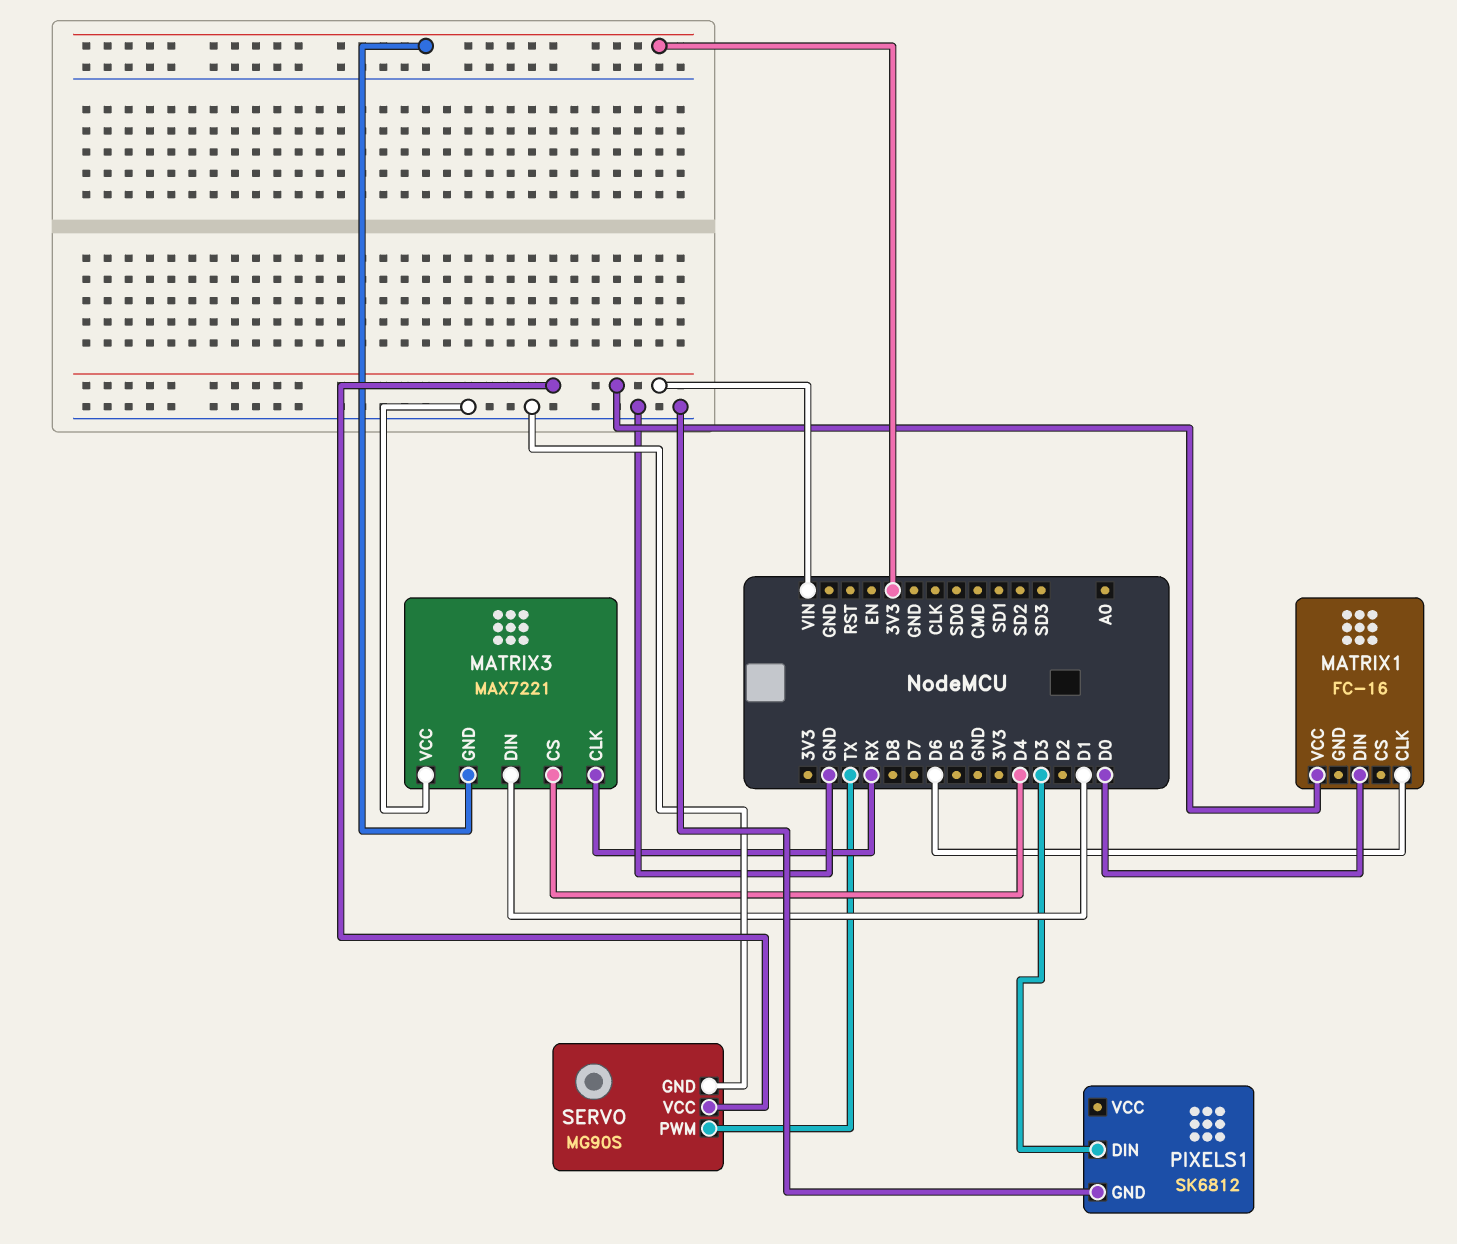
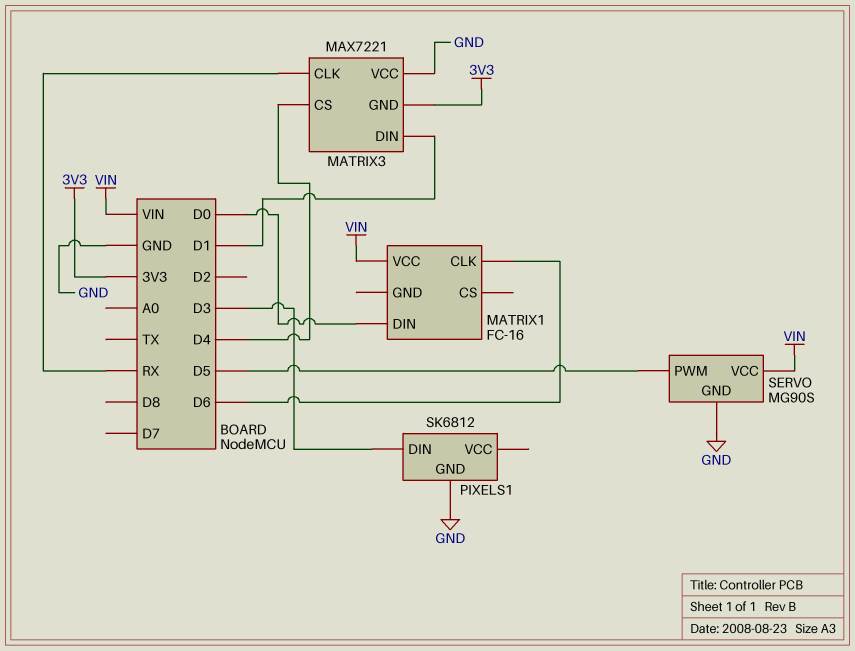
SERVO pin PWM: TX -> D5

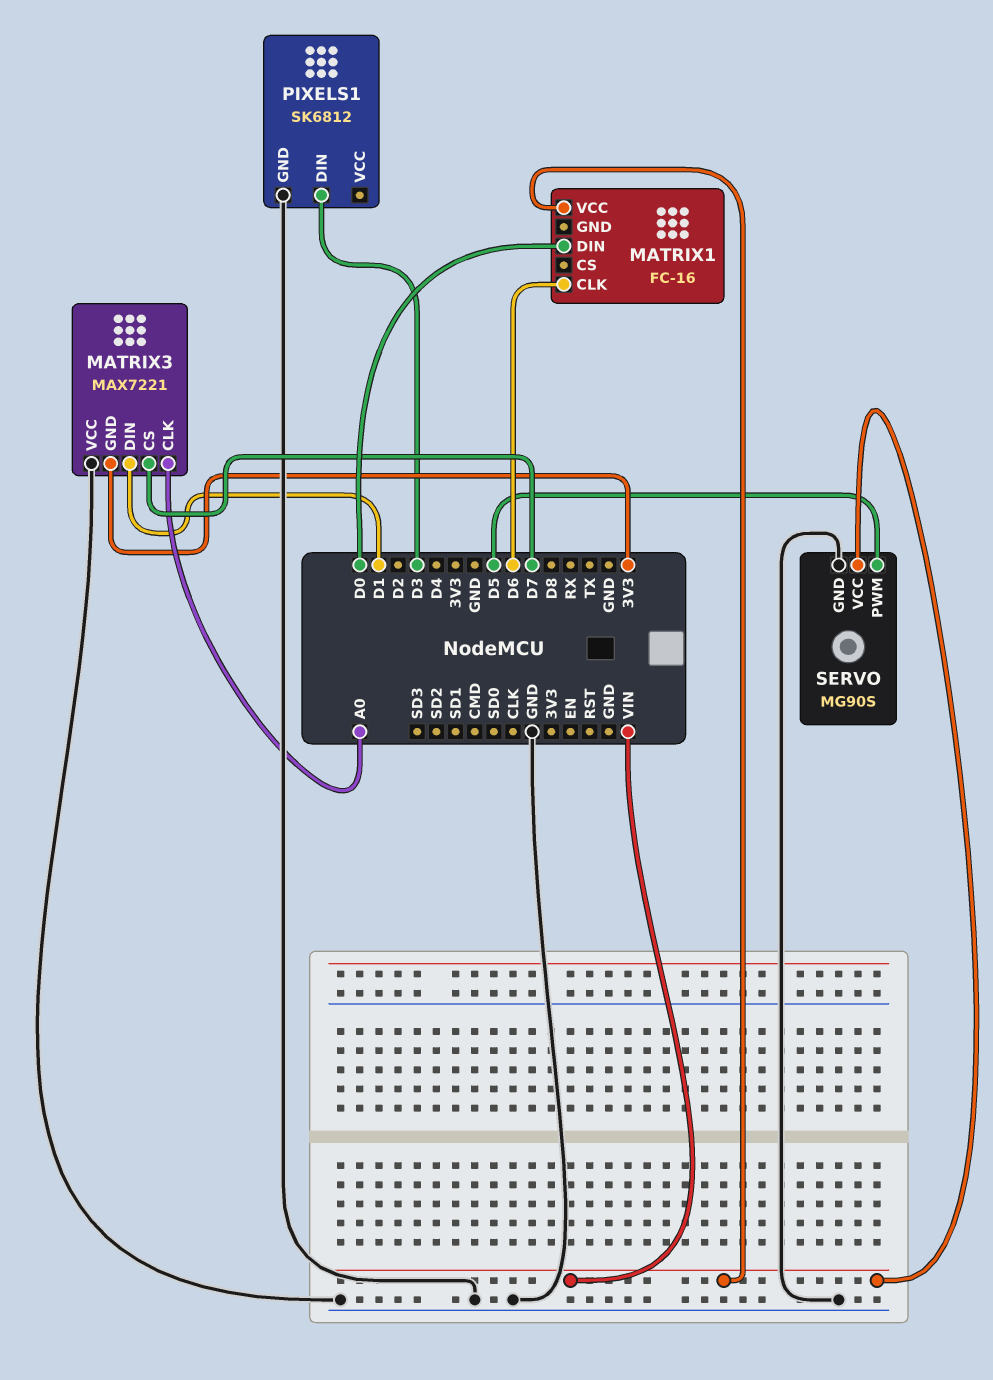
MATRIX3 pin CLK: RX -> A0
MATRIX3 pin CS: D4 -> D7

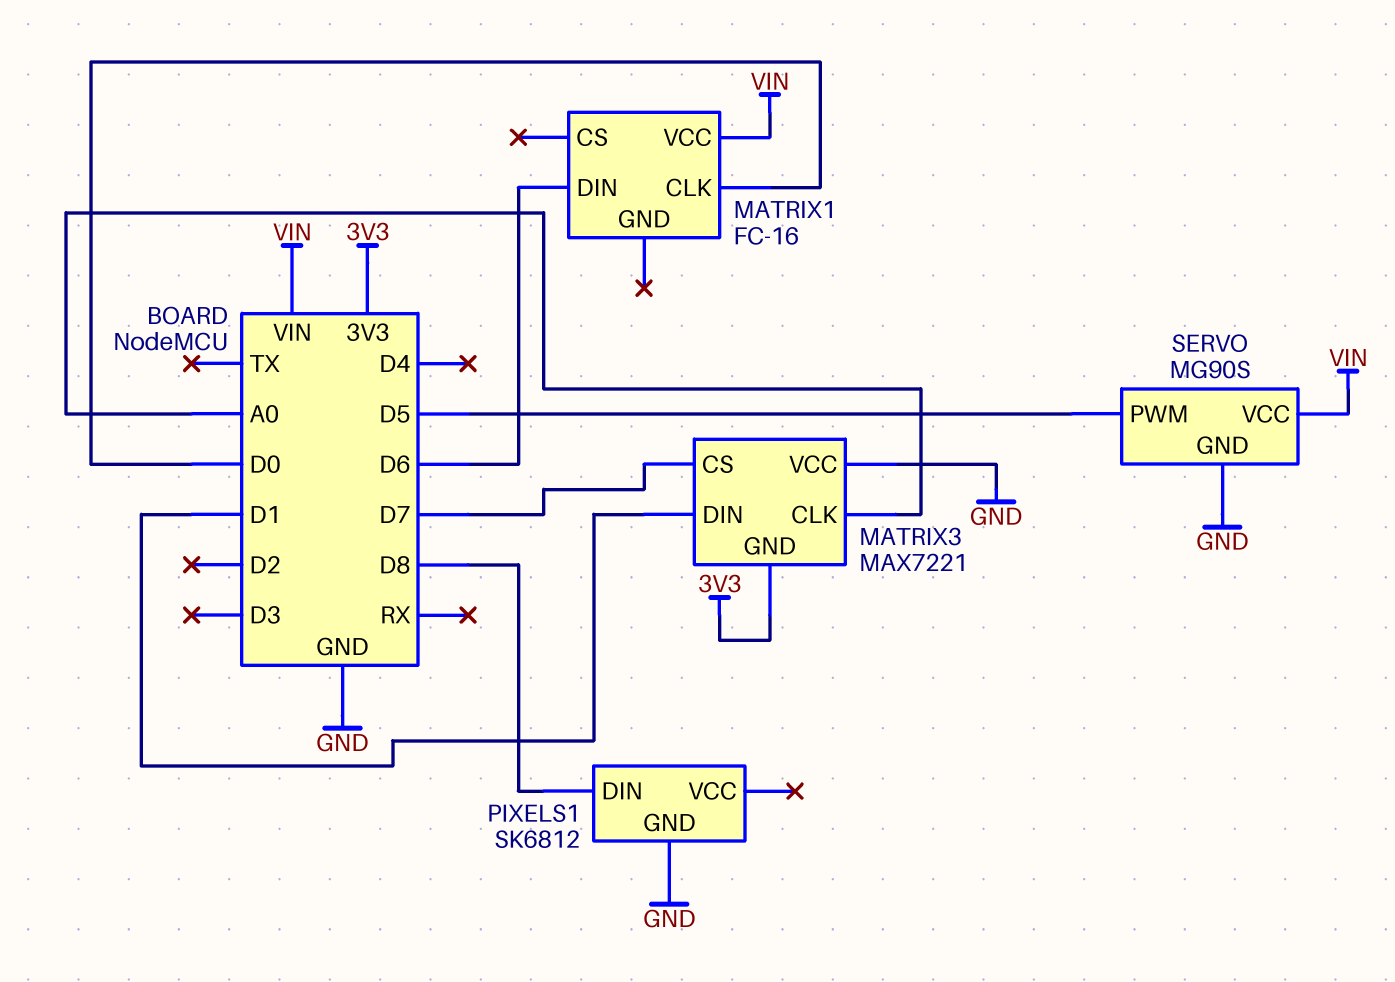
MATRIX1 pin CLK: D6 -> D0
MATRIX1 pin DIN: D0 -> D6
PIXELS1 pin DIN: D3 -> D8

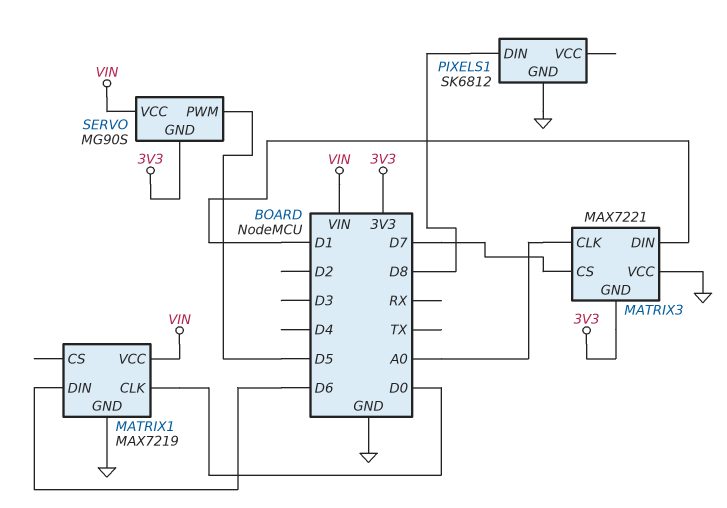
MATRIX1: FC-16 -> MAX7219
MATRIX1 pin GND: none -> GND
SERVO pin GND: GND -> 3V3

